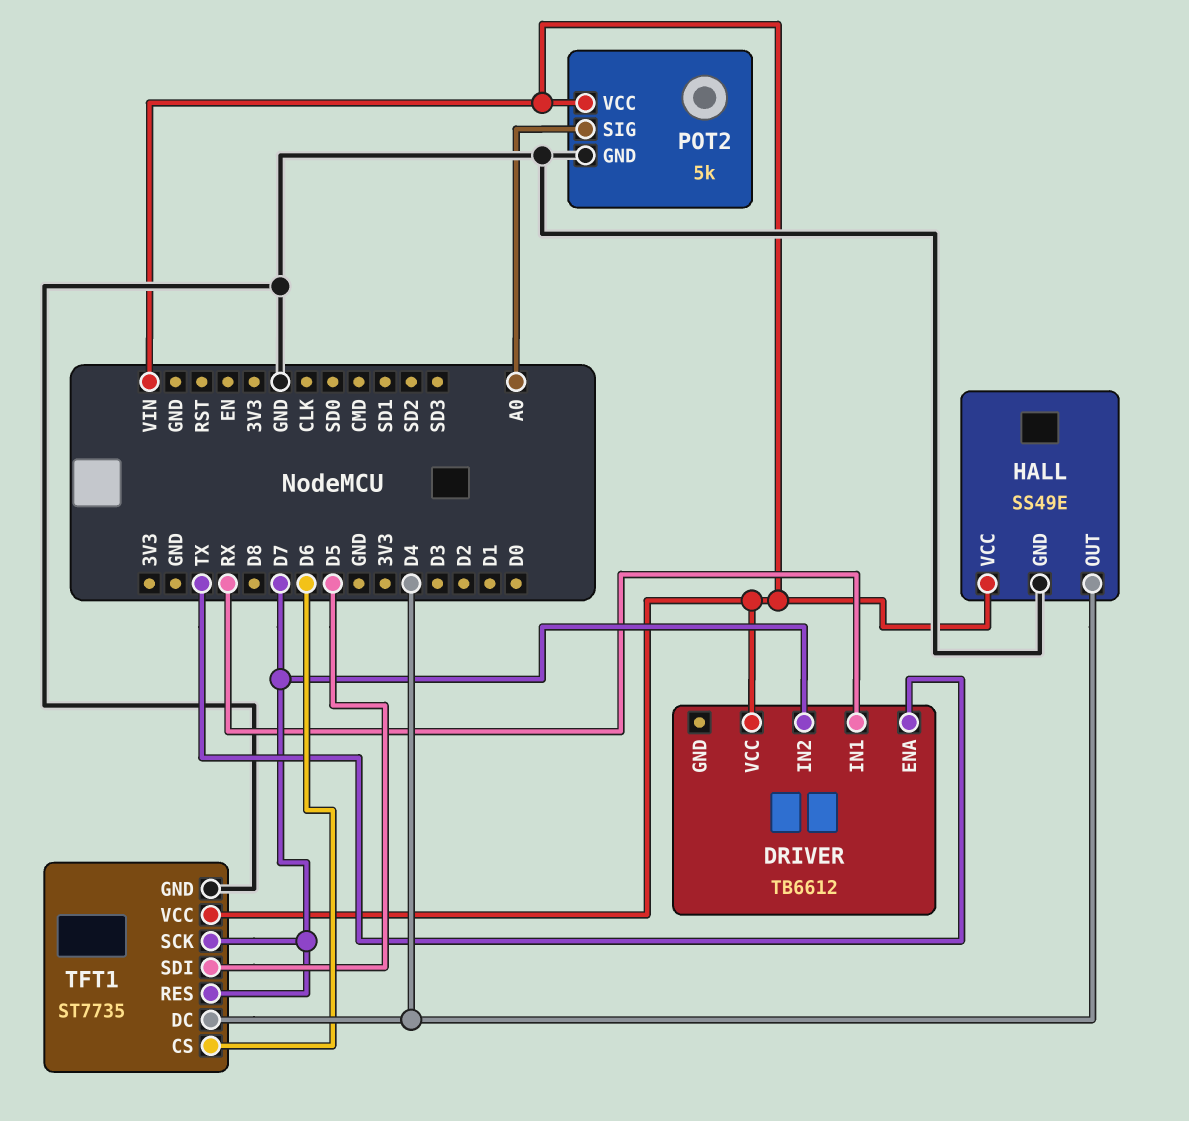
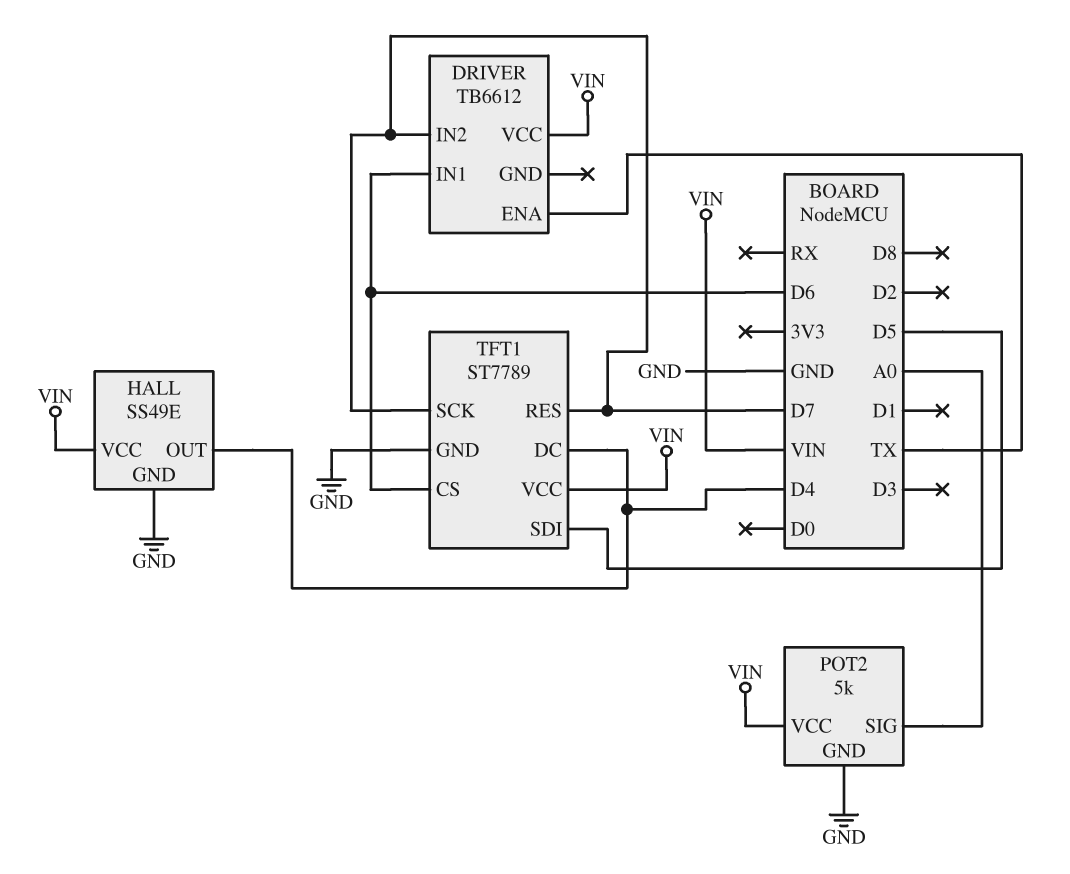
DRIVER pin IN1: RX -> D6
TFT1: ST7735 -> ST7789

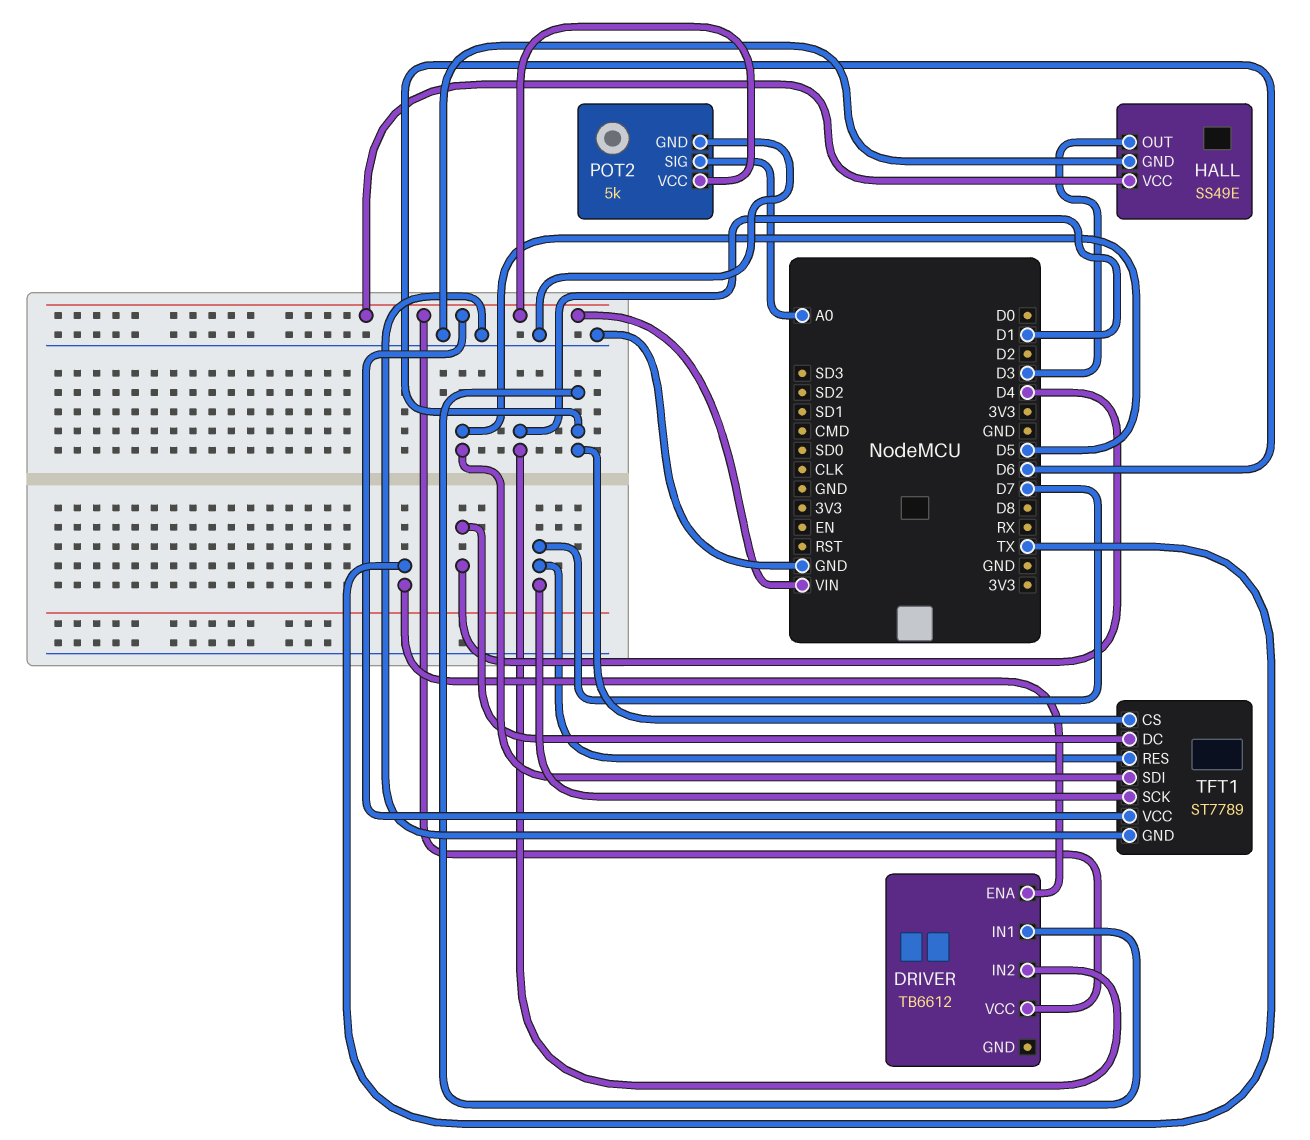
DRIVER pin IN2: D7 -> D1
HALL pin OUT: D4 -> D3

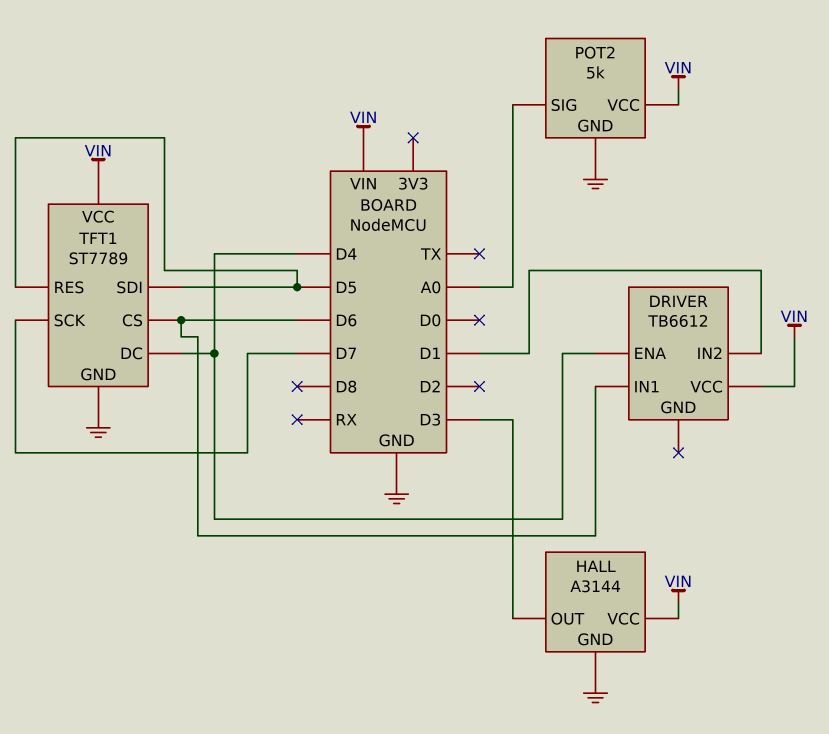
DRIVER pin ENA: TX -> D4
HALL: SS49E -> A3144
TFT1 pin RES: D7 -> D5

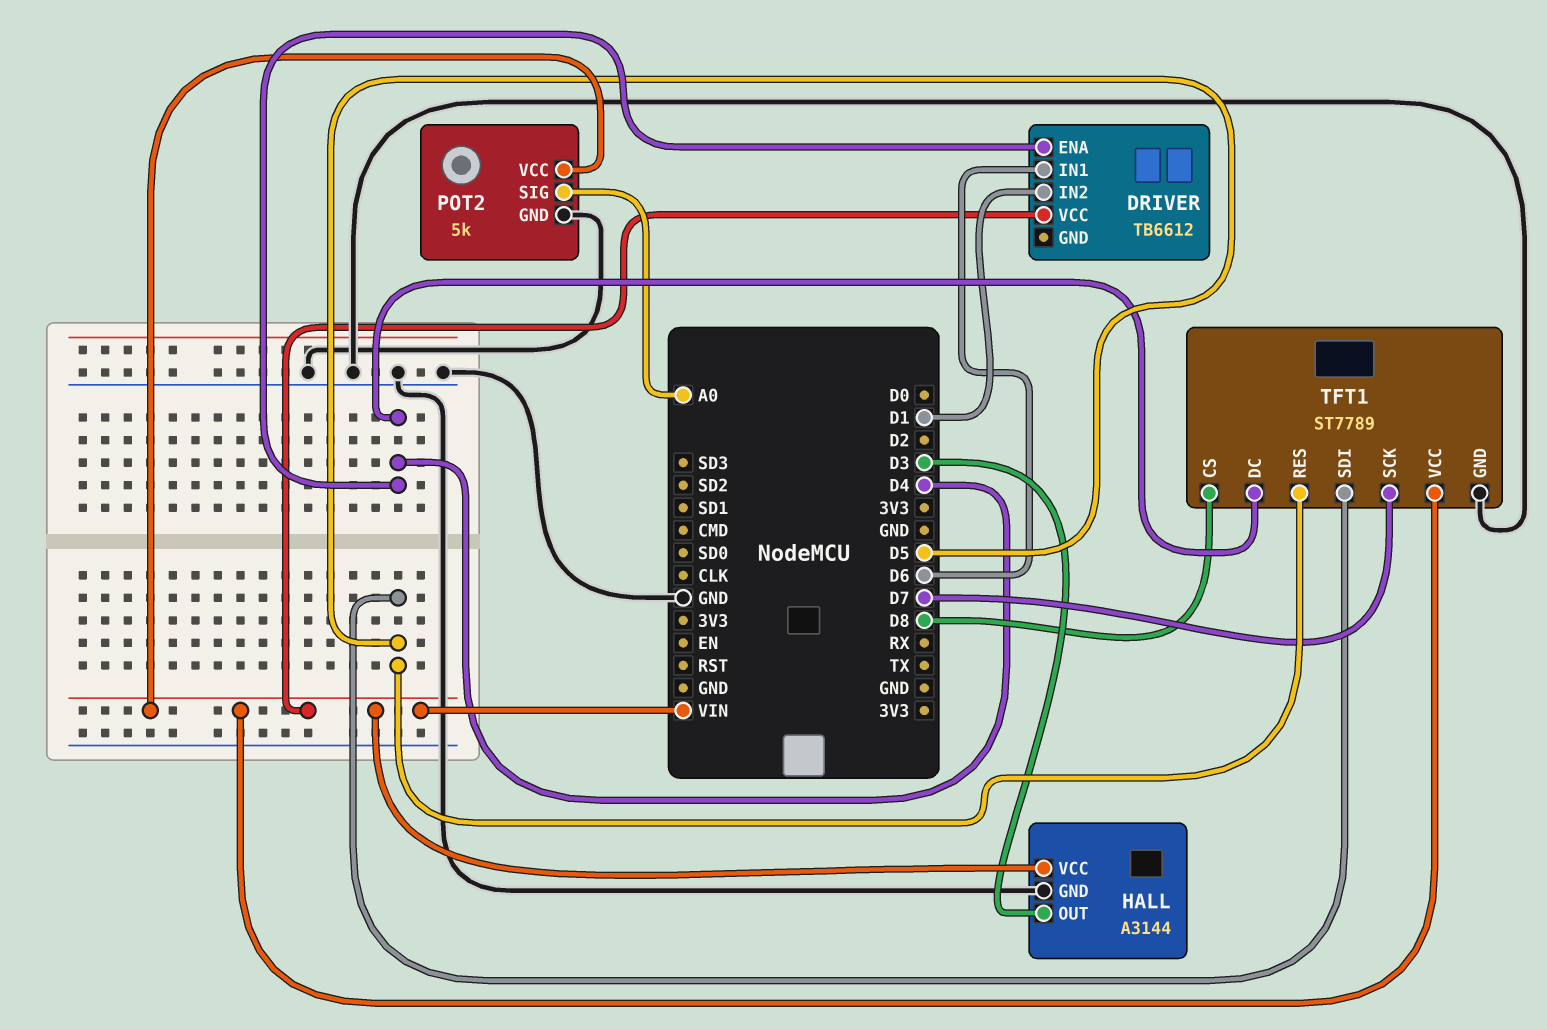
TFT1 pin CS: D6 -> D8

